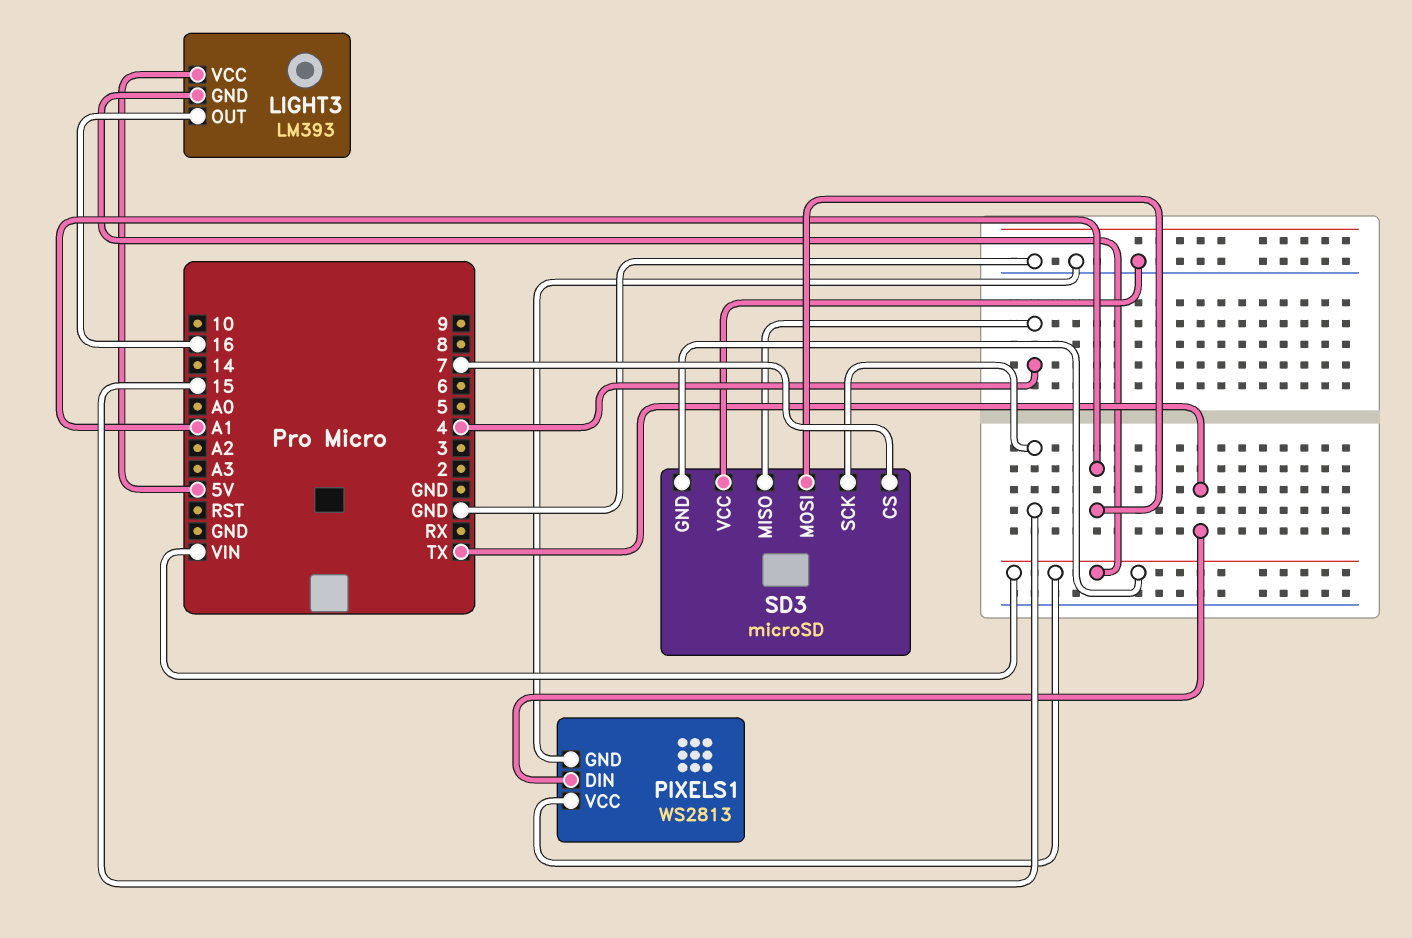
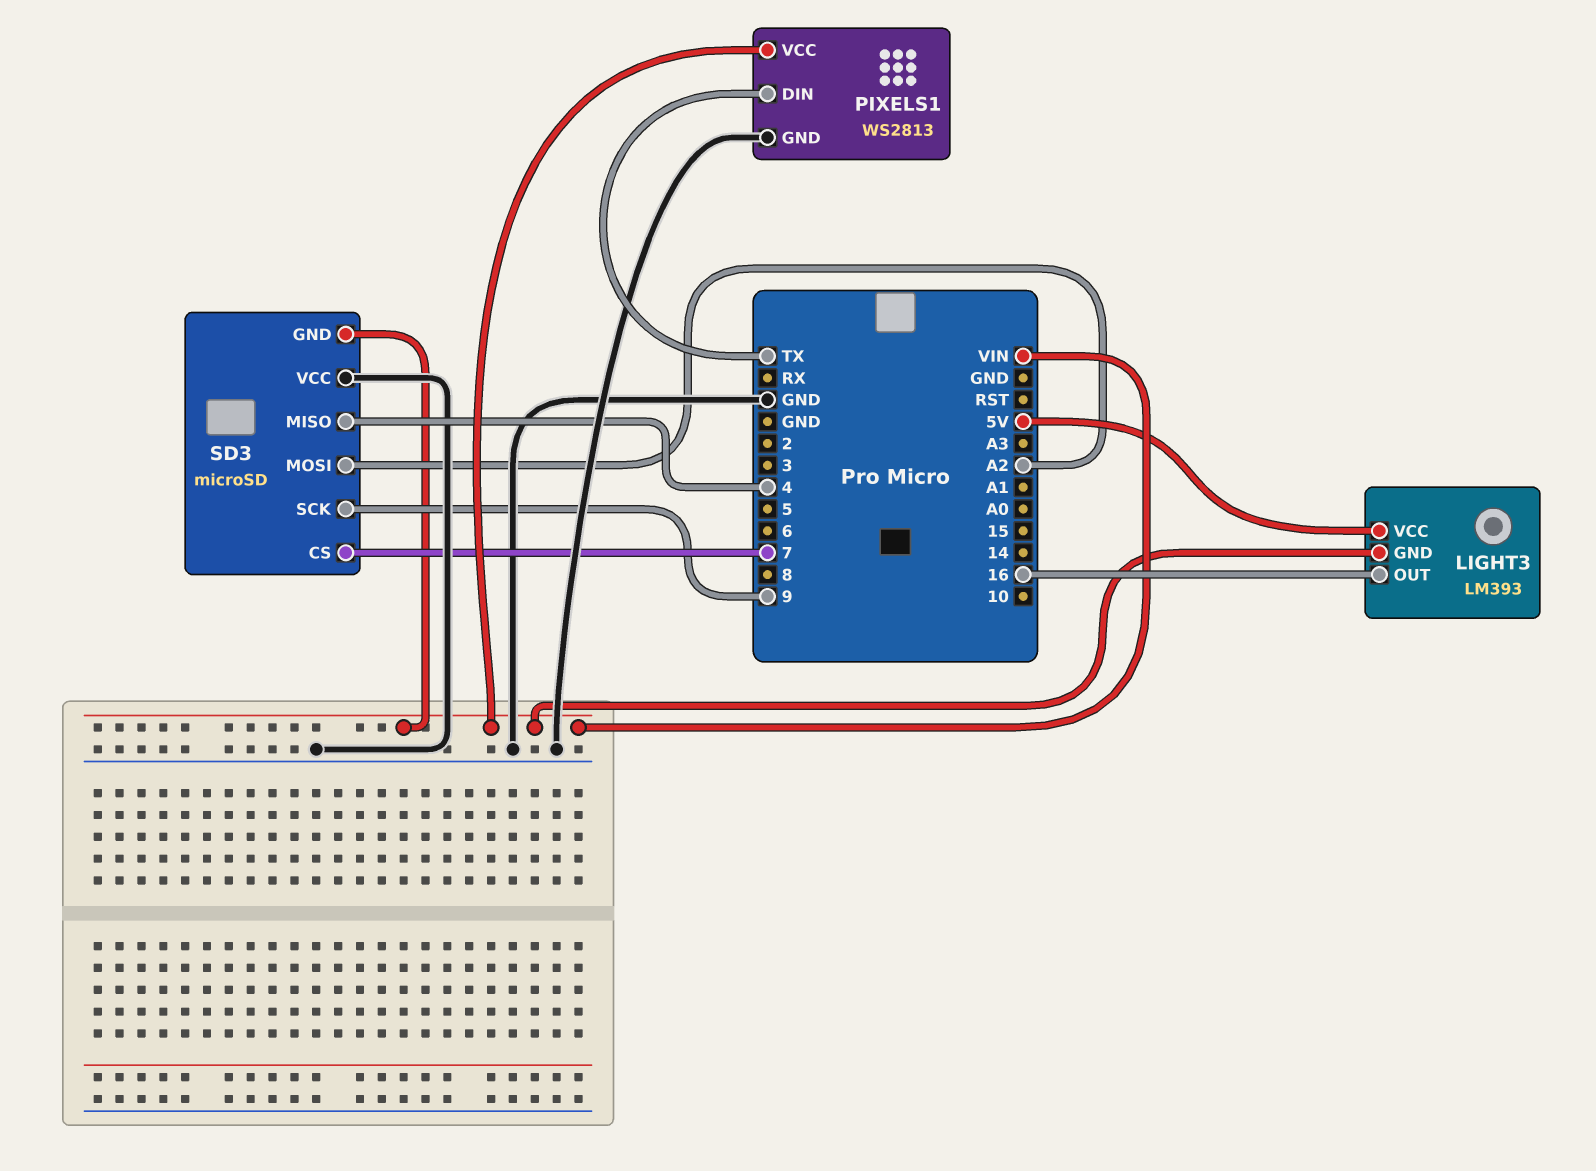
SD3 pin MOSI: A1 -> A2
SD3 pin SCK: 15 -> 9

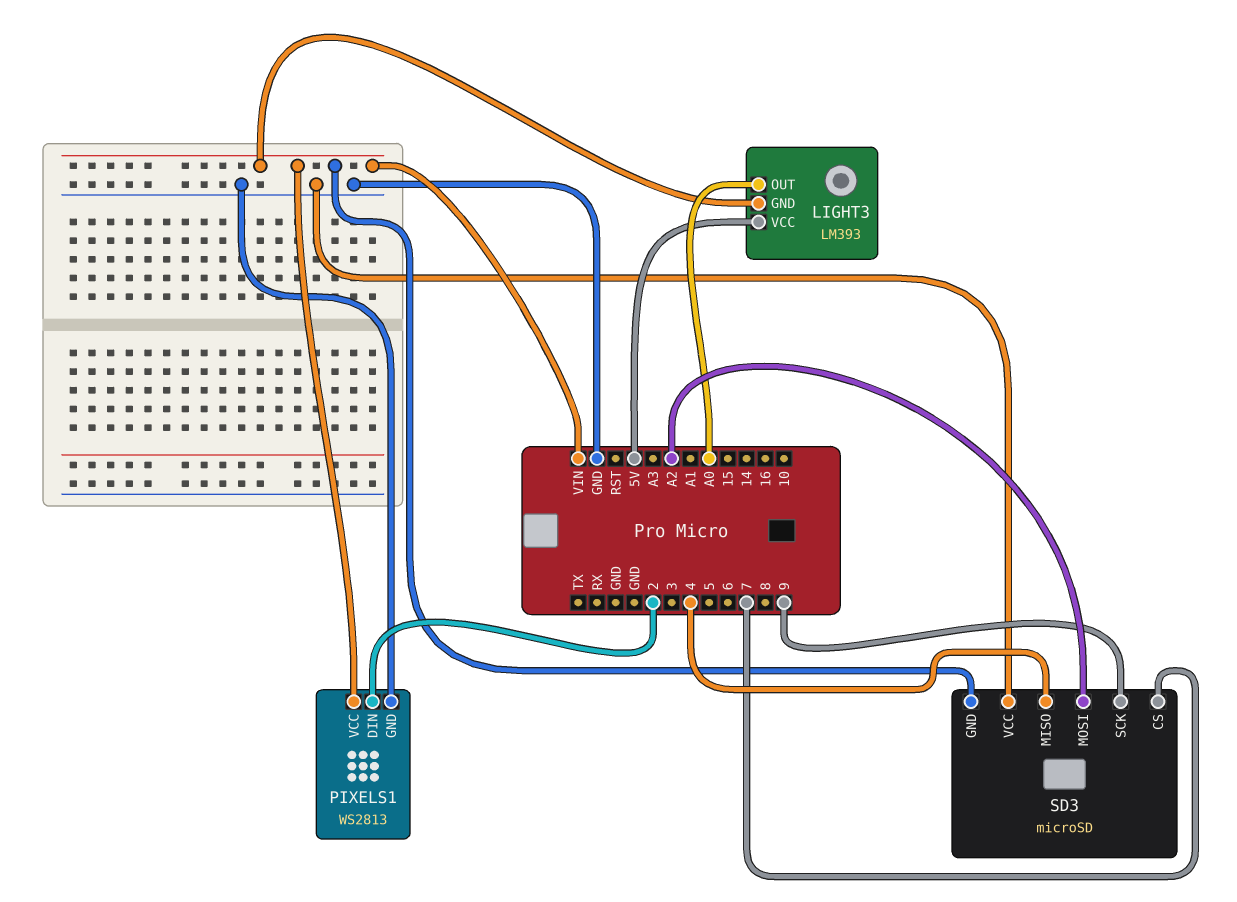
LIGHT3 pin OUT: 16 -> A0
PIXELS1 pin DIN: TX -> 2

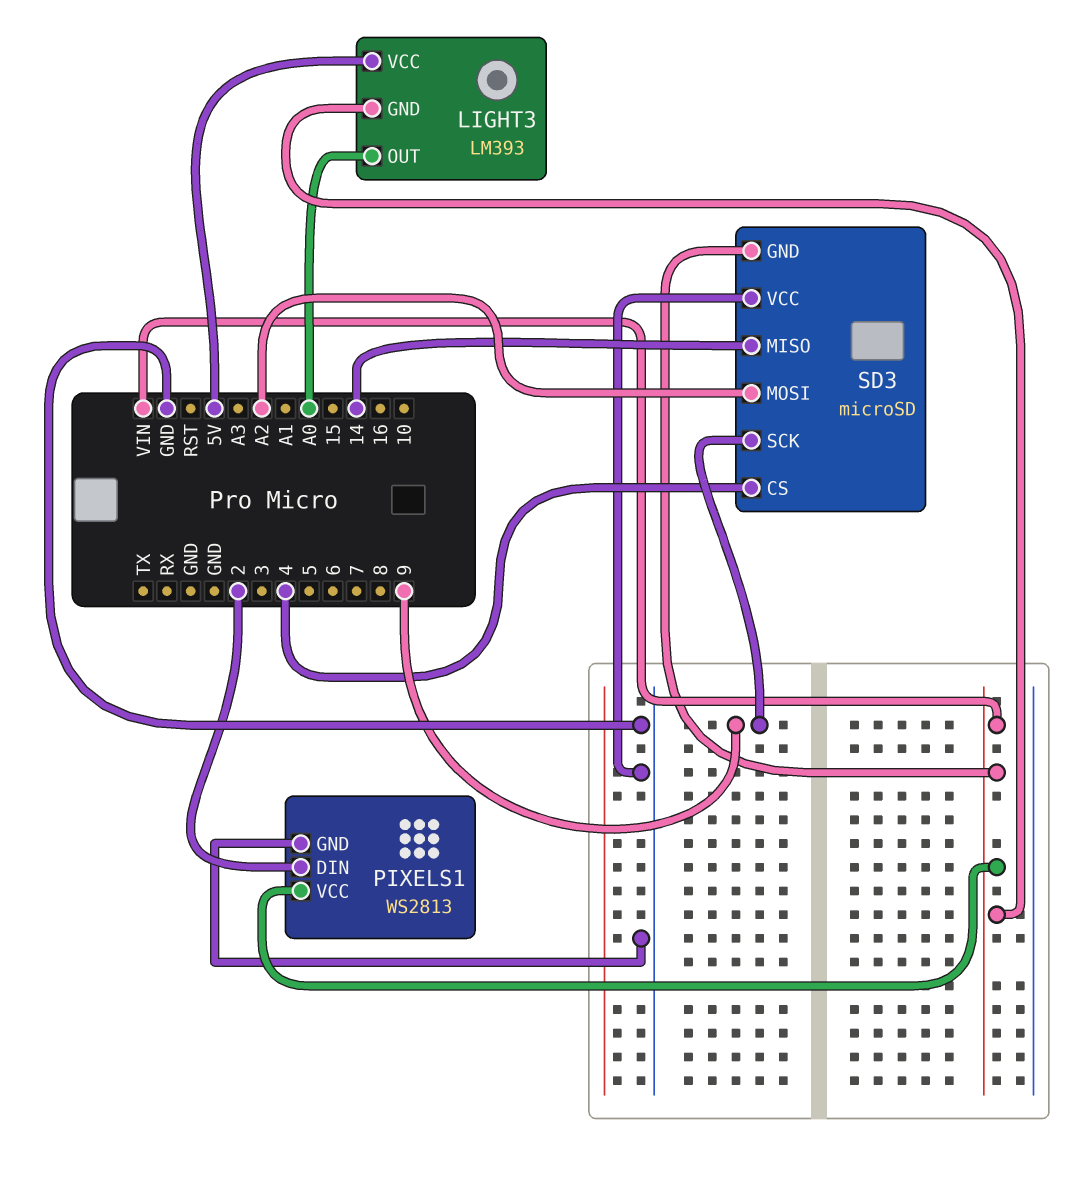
SD3 pin CS: 7 -> 4
SD3 pin MISO: 4 -> 14

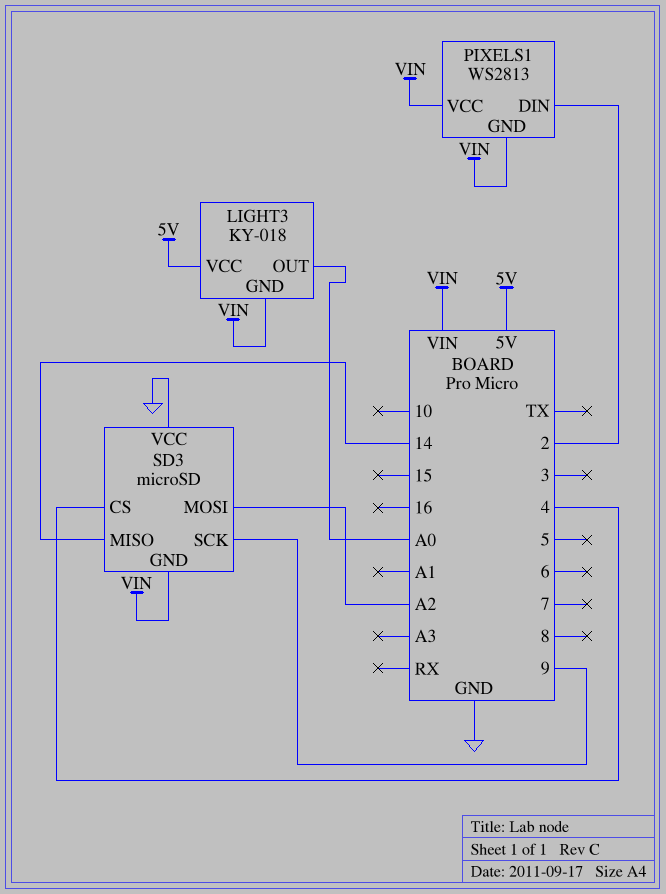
LIGHT3: LM393 -> KY-018
PIXELS1 pin GND: GND -> VIN

